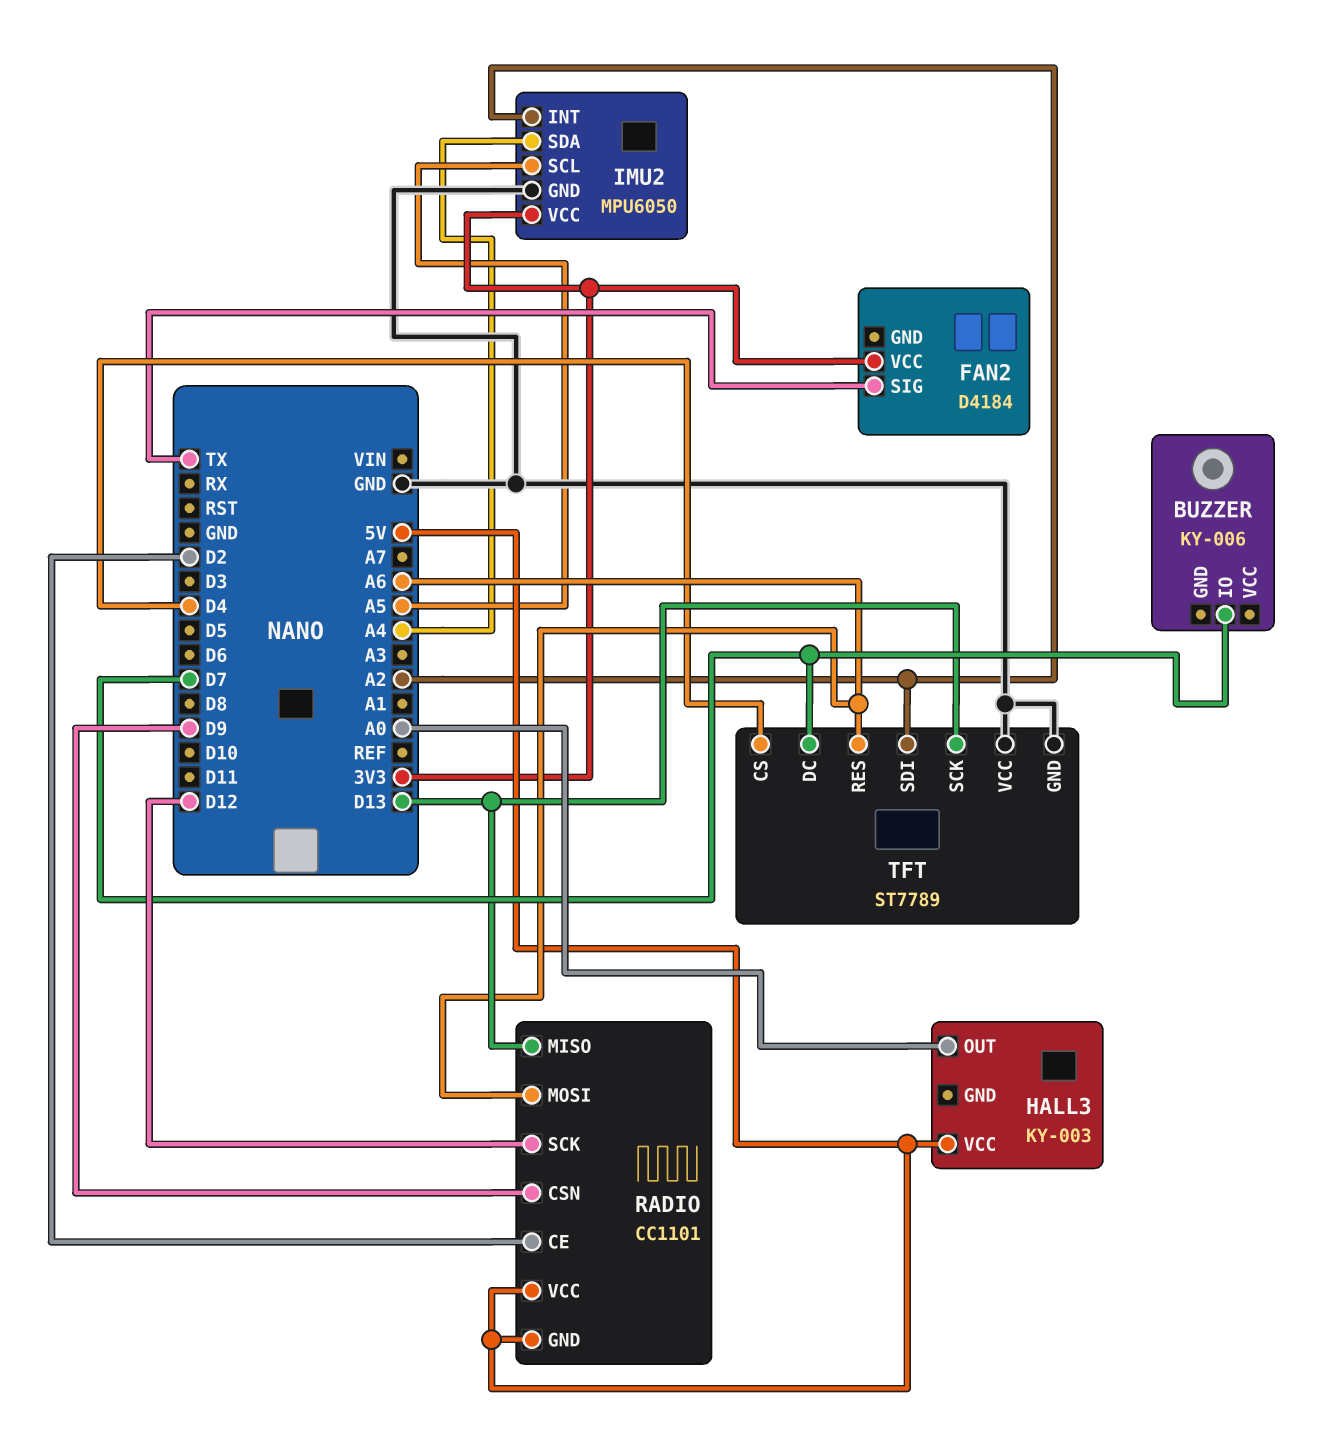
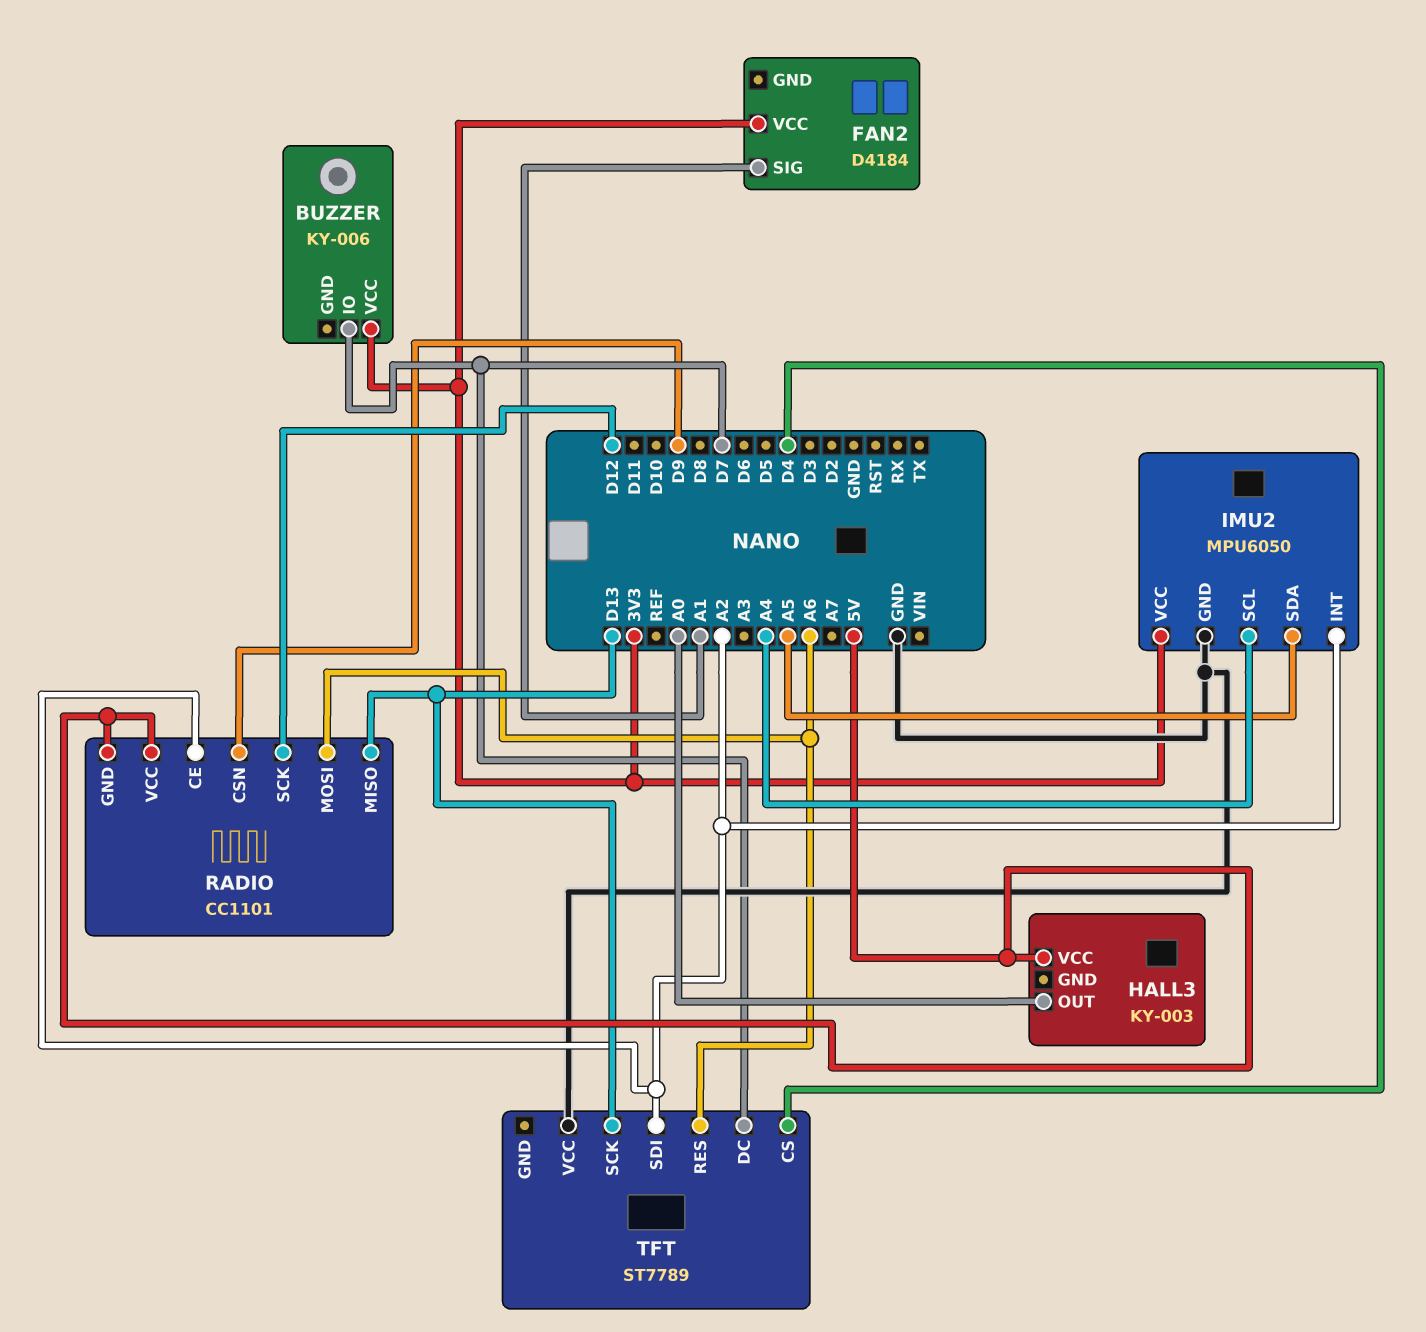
BUZZER pin VCC: none -> 3V3
FAN2 pin SIG: TX -> A1
IMU2 pin SCL: A5 -> A4
IMU2 pin SDA: A4 -> A5
RADIO pin CE: D2 -> A2
TFT pin GND: GND -> none

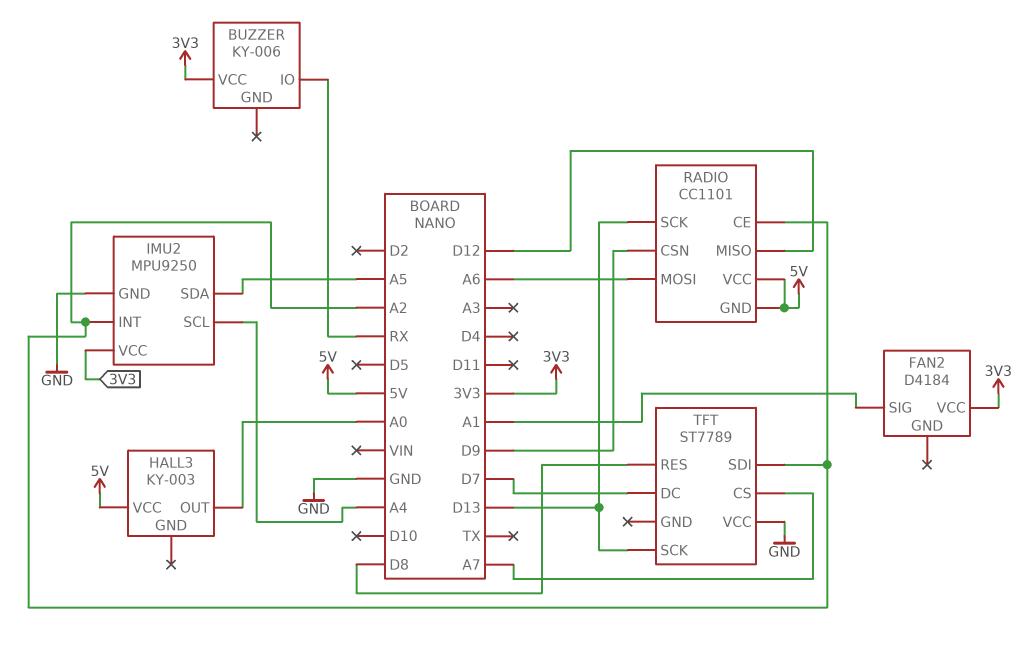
BUZZER pin IO: D7 -> RX
IMU2: MPU6050 -> MPU9250
RADIO pin MISO: D13 -> D12
RADIO pin SCK: D12 -> D13
TFT pin CS: D4 -> A7
TFT pin RES: A6 -> D8

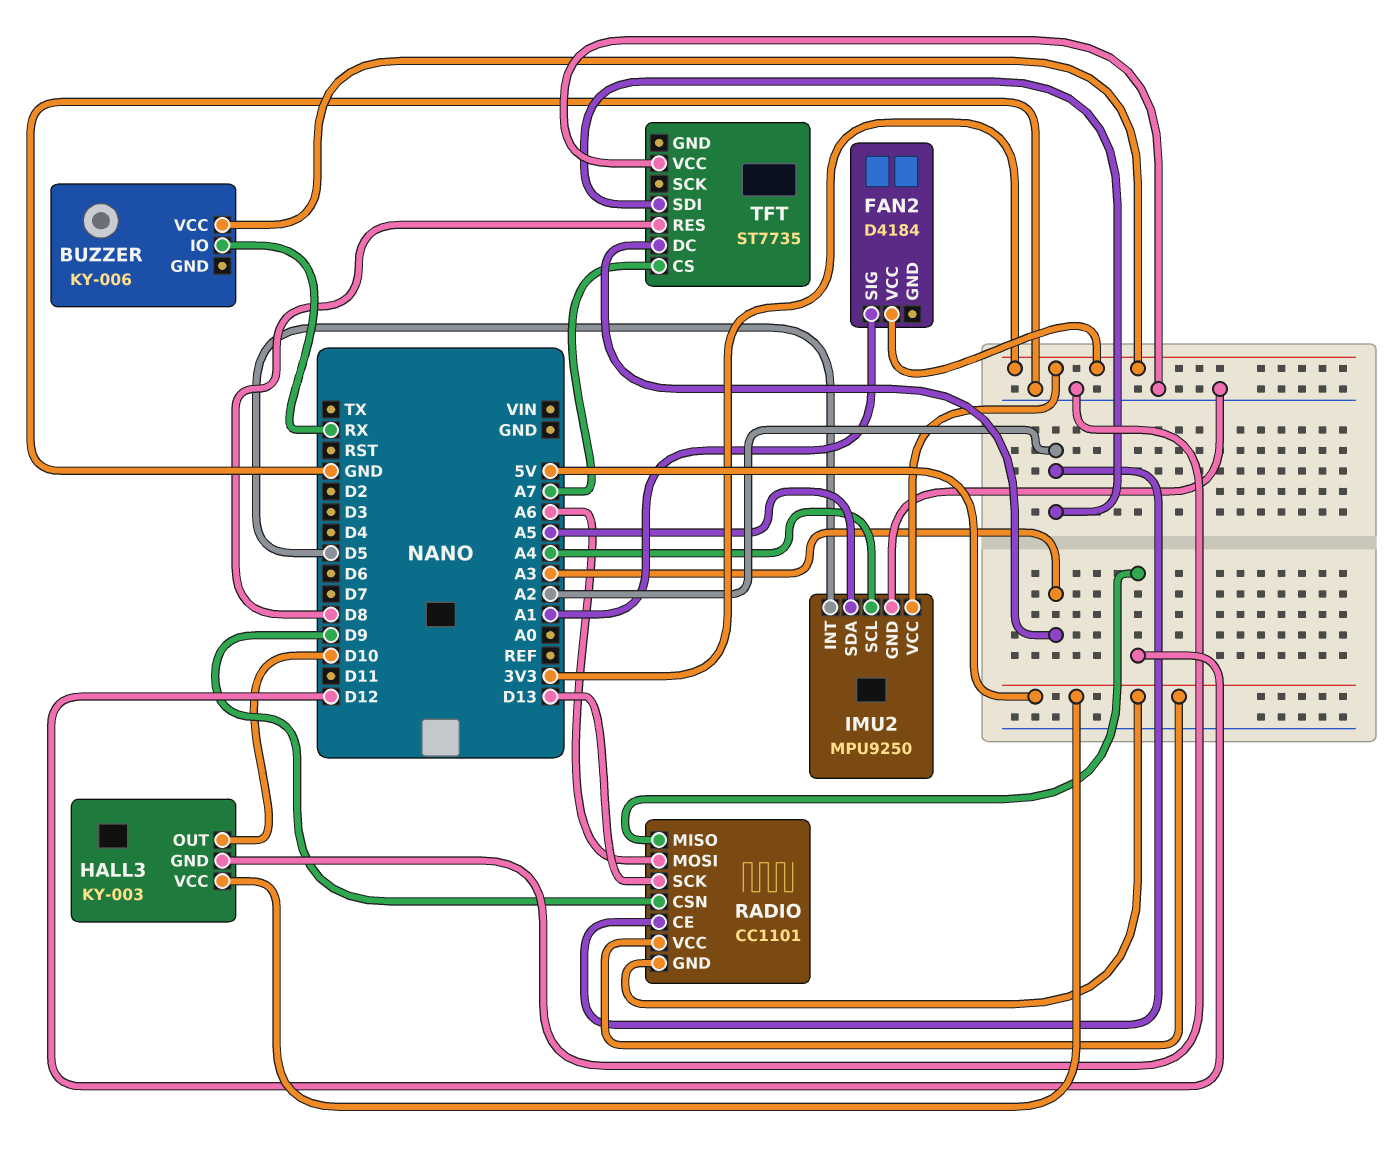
HALL3 pin GND: none -> GND
HALL3 pin OUT: A0 -> D10
IMU2 pin INT: A2 -> D5
TFT: ST7789 -> ST7735
TFT pin DC: D7 -> A3
TFT pin SCK: D13 -> none

